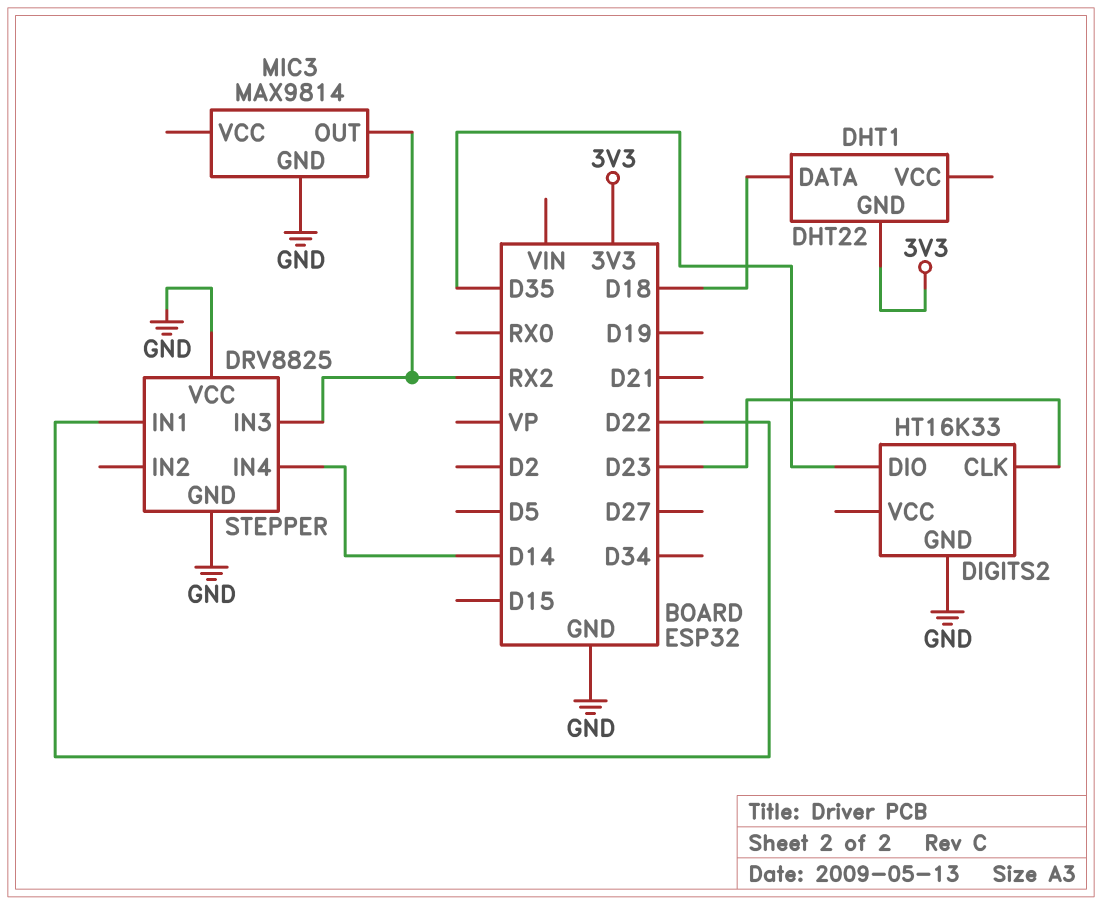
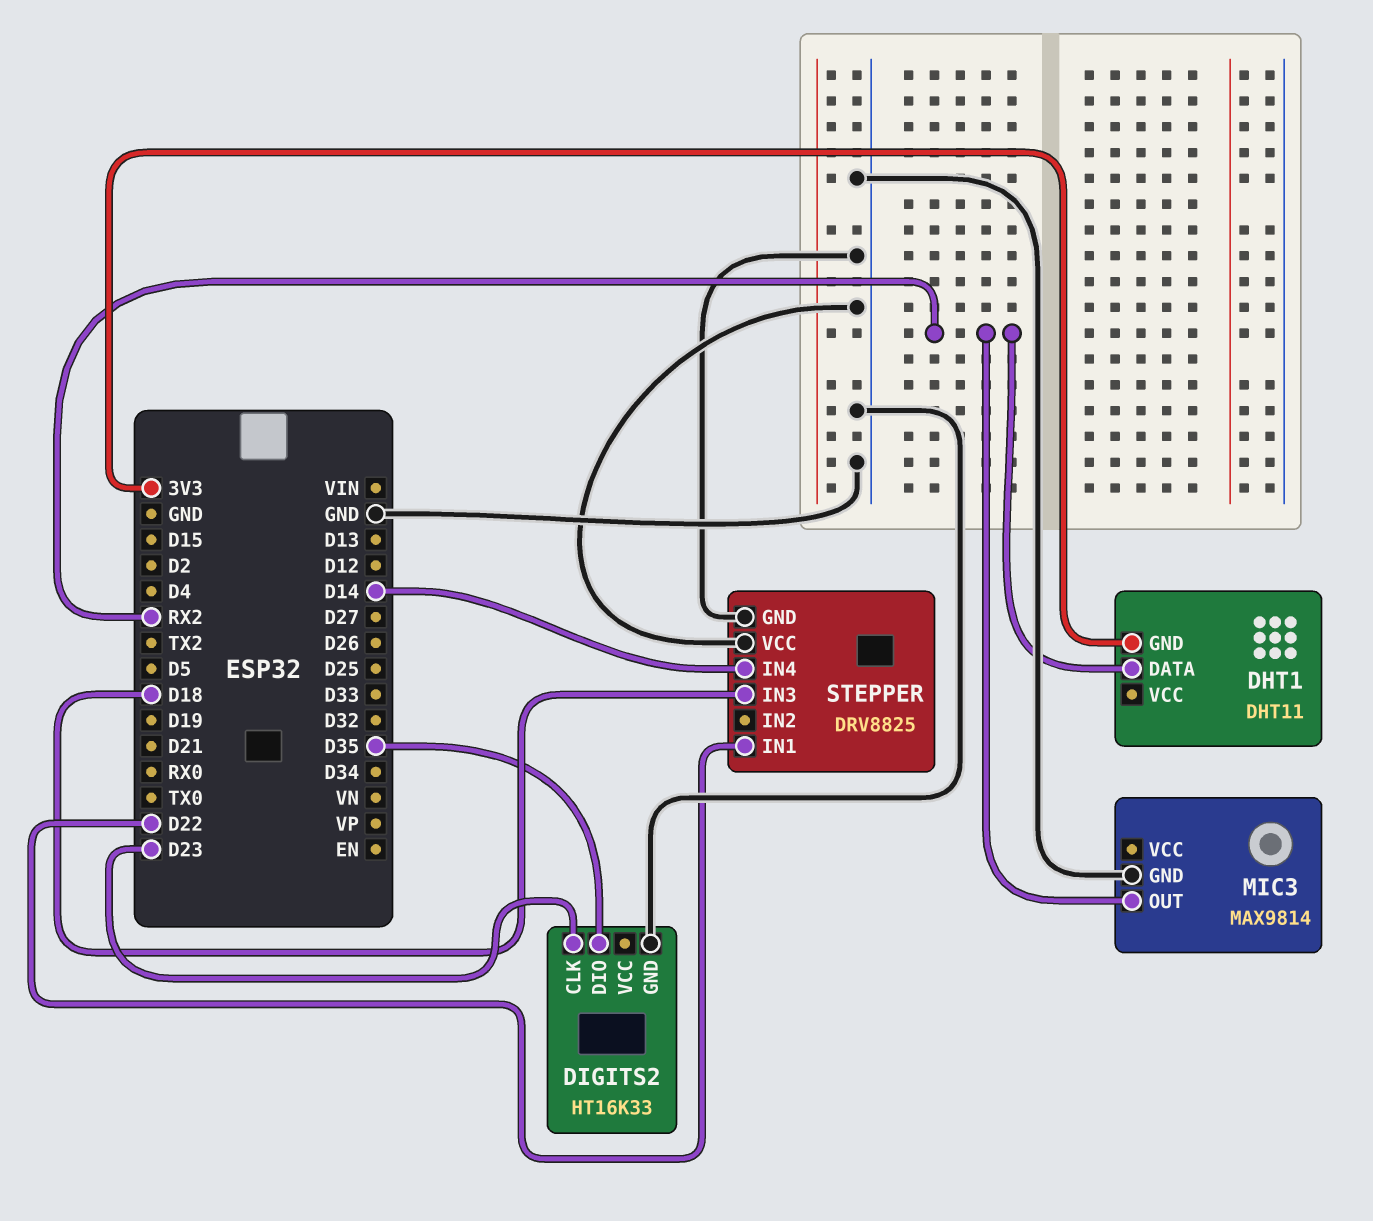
DHT1: DHT22 -> DHT11
DHT1 pin DATA: D18 -> RX2
STEPPER pin IN3: RX2 -> D18

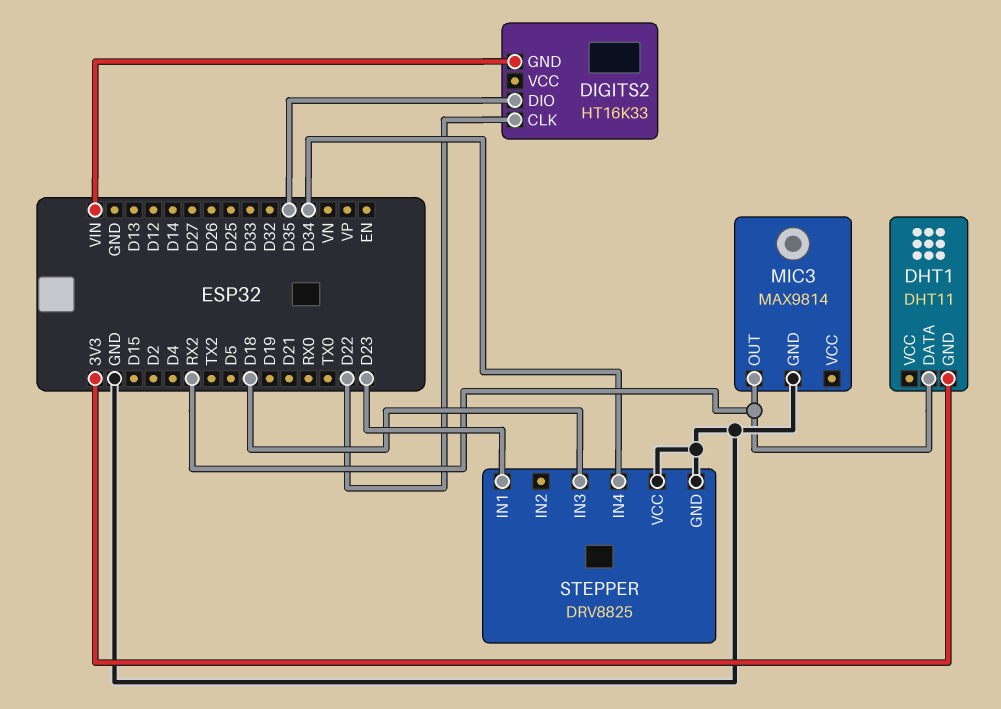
DIGITS2 pin CLK: D23 -> D22
DIGITS2 pin GND: GND -> VIN
STEPPER pin IN1: D22 -> D23
STEPPER pin IN4: D14 -> D34

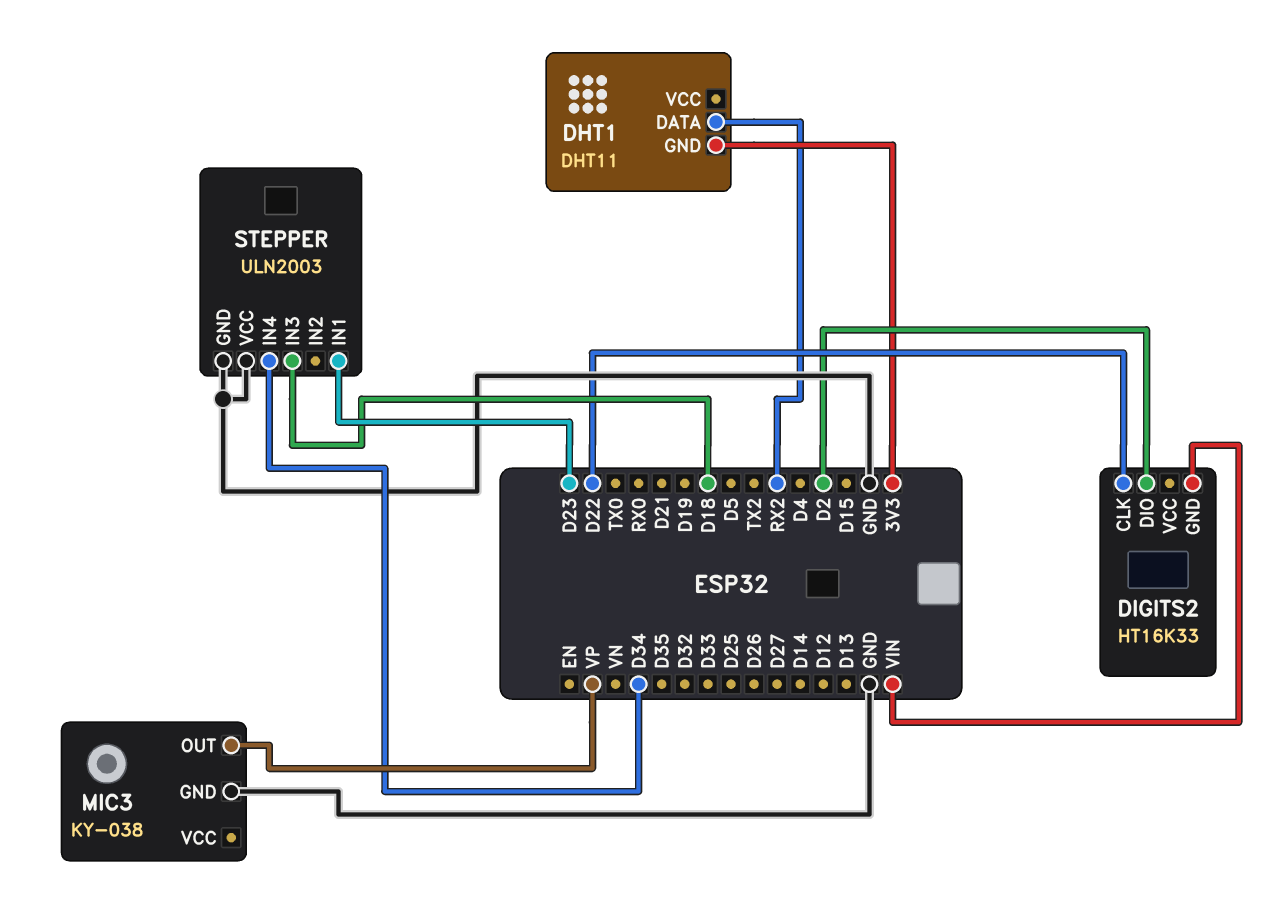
DIGITS2 pin DIO: D35 -> D2
MIC3: MAX9814 -> KY-038
MIC3 pin OUT: RX2 -> VP
STEPPER: DRV8825 -> ULN2003

